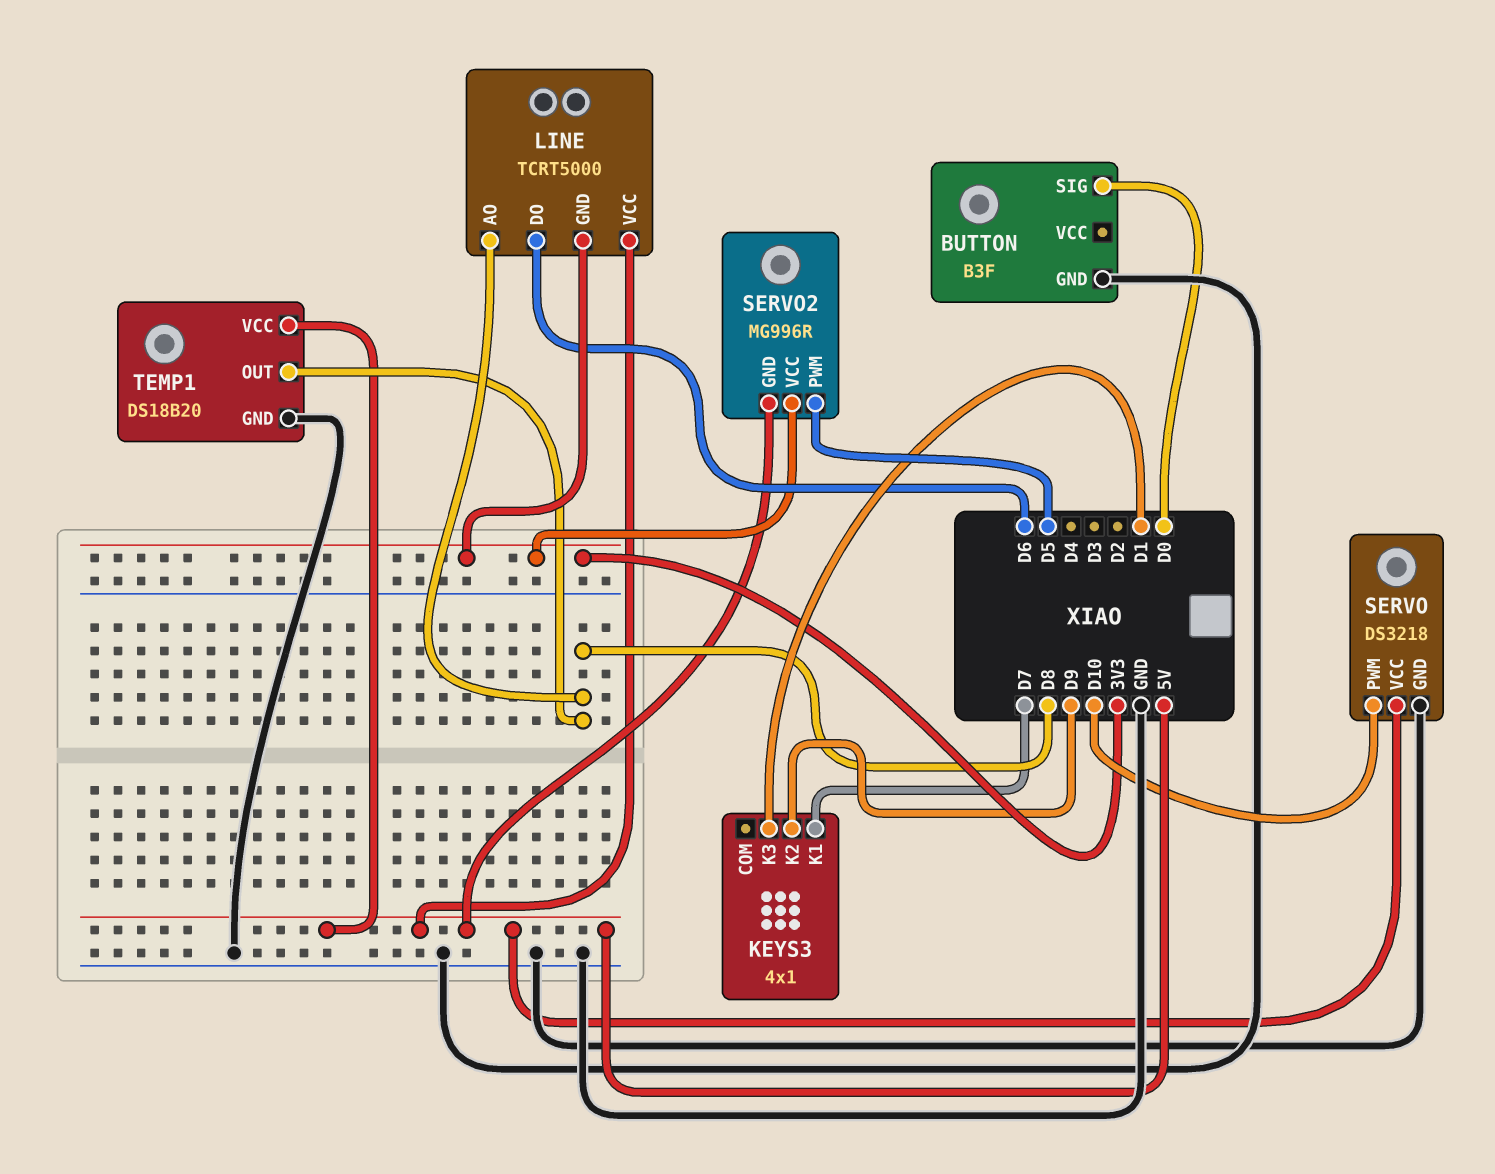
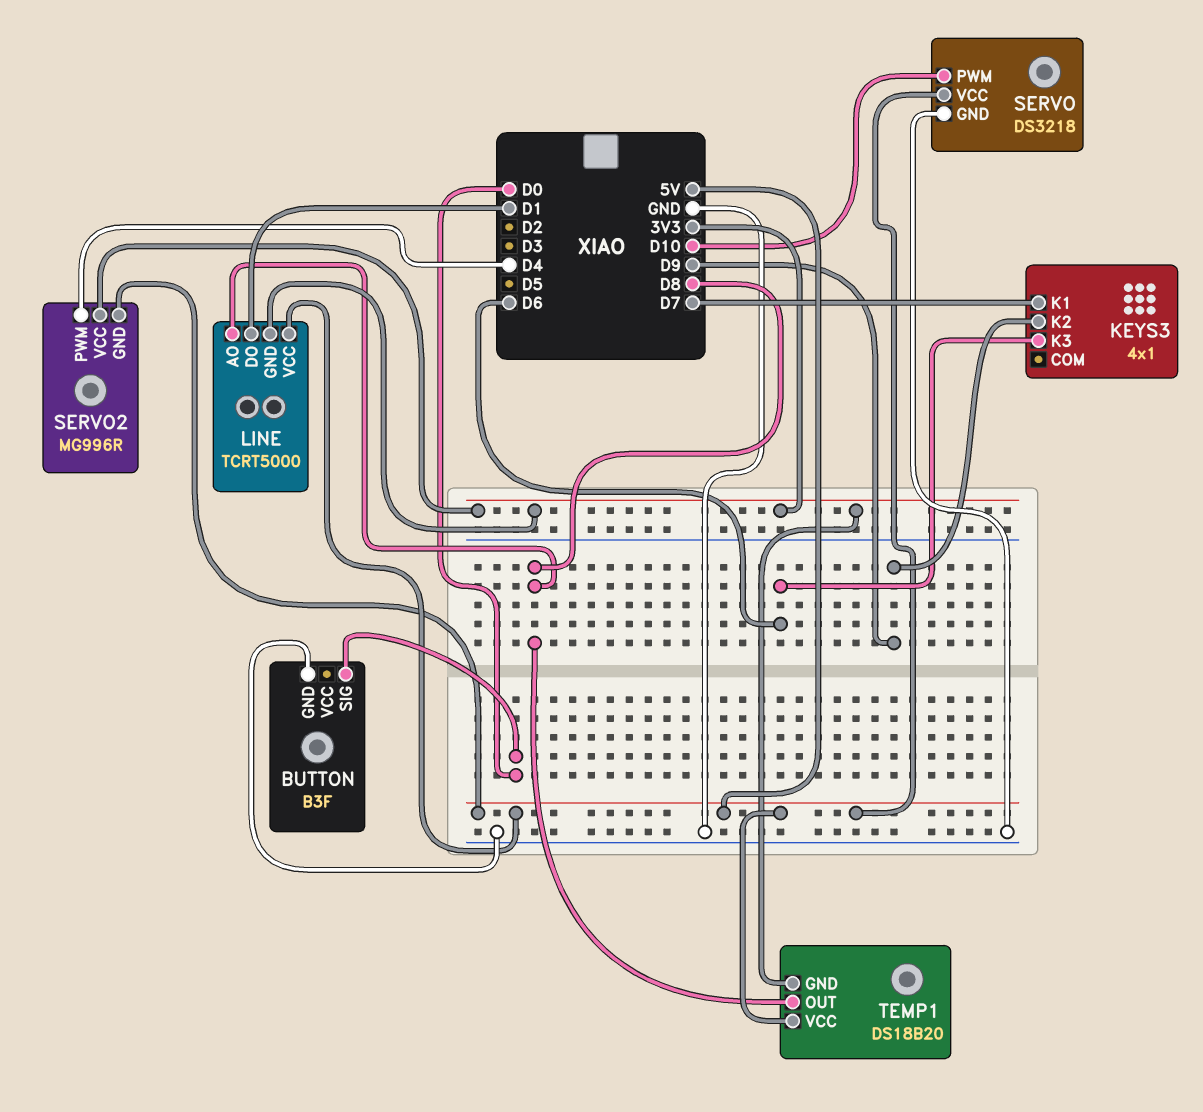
KEYS3 pin K3: D1 -> D6
LINE pin DO: D6 -> D1
SERVO2 pin PWM: D5 -> D4
TEMP1 pin GND: GND -> 3V3

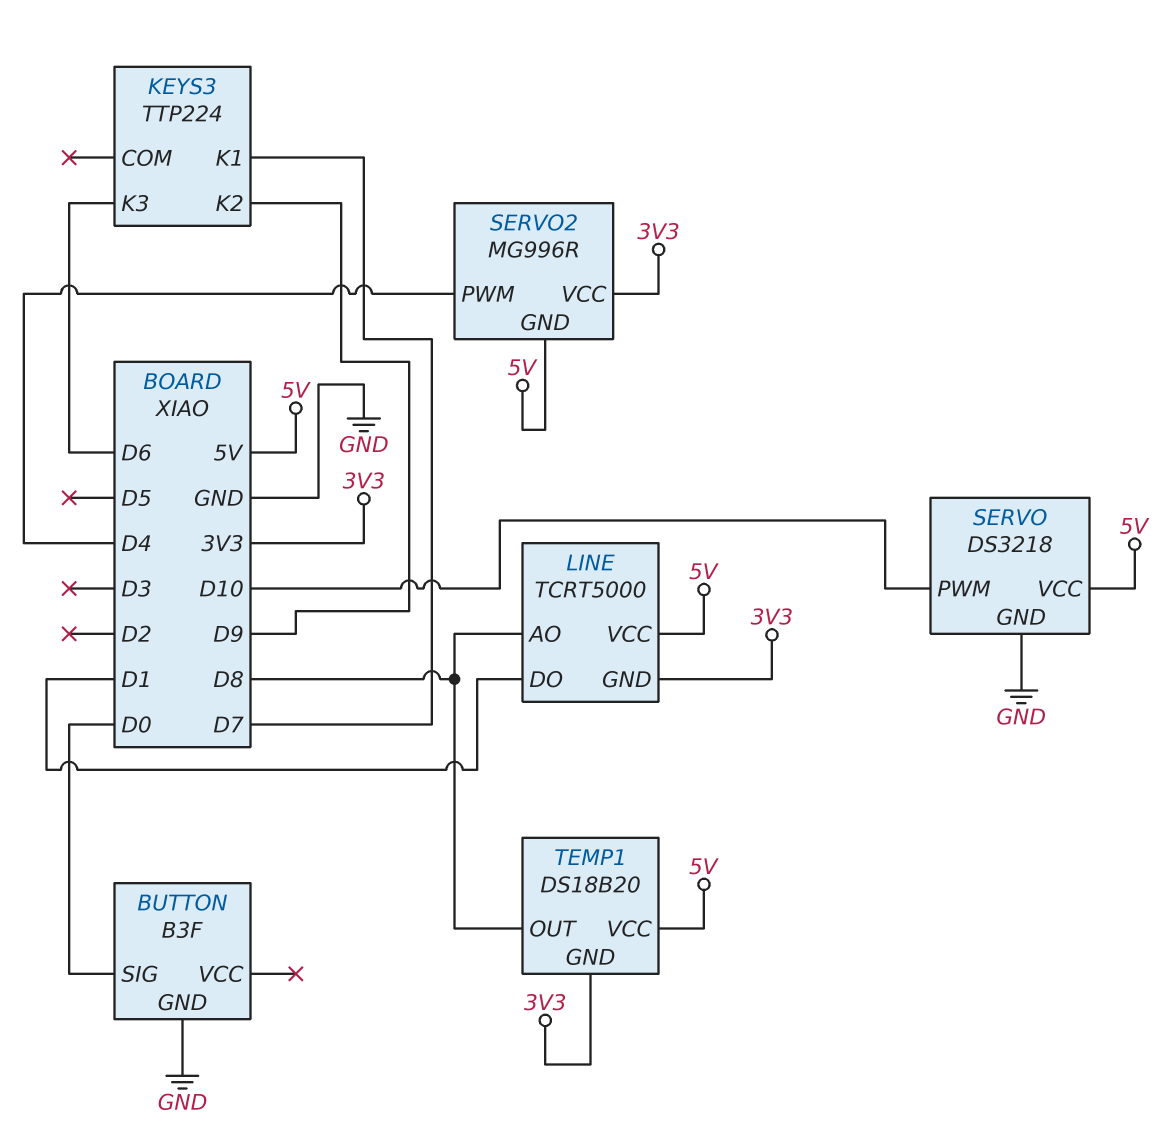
KEYS3: 4x1 -> TTP224

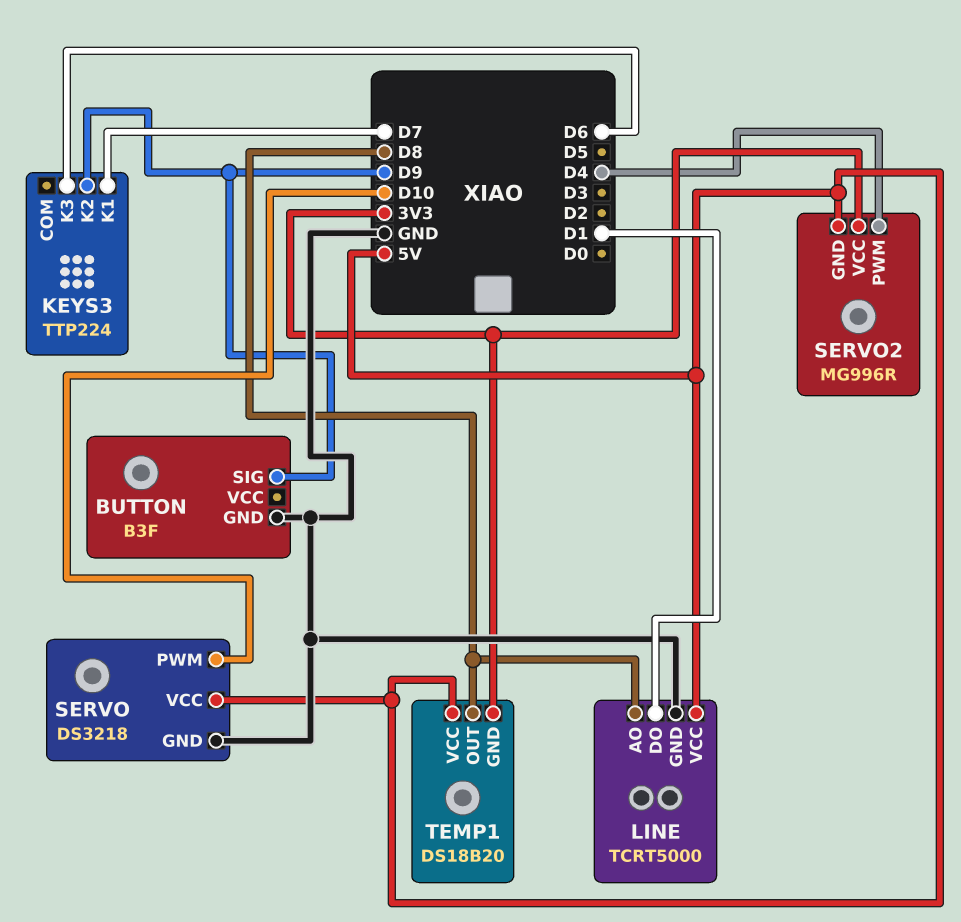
BUTTON pin SIG: D0 -> D9
LINE pin GND: 3V3 -> GND

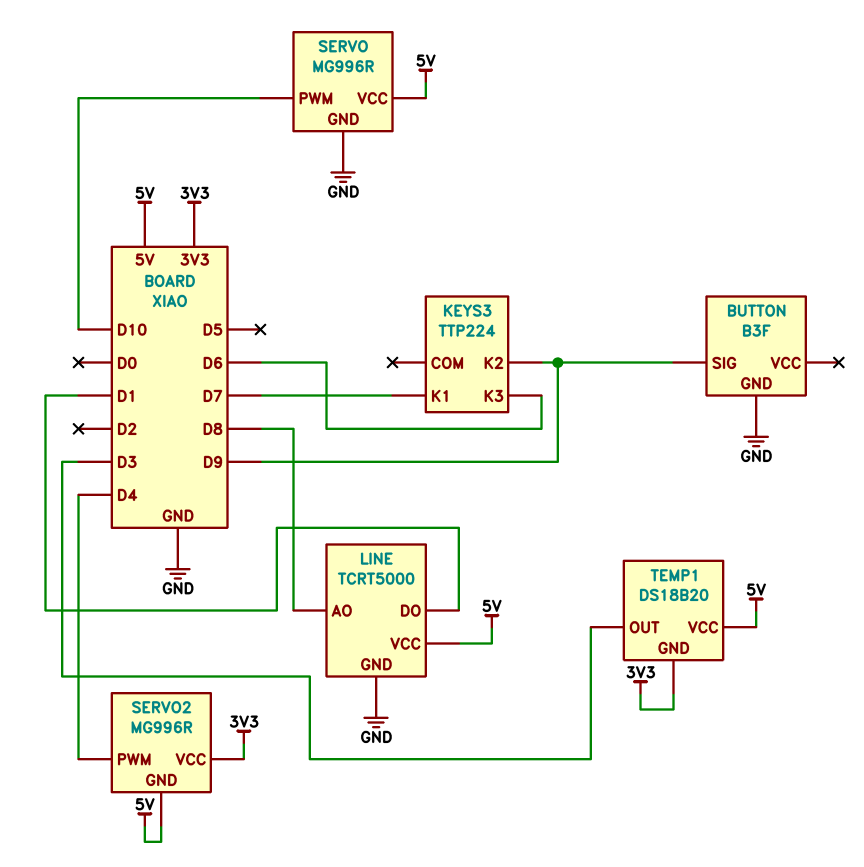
SERVO: DS3218 -> MG996R
TEMP1 pin OUT: D8 -> D3

